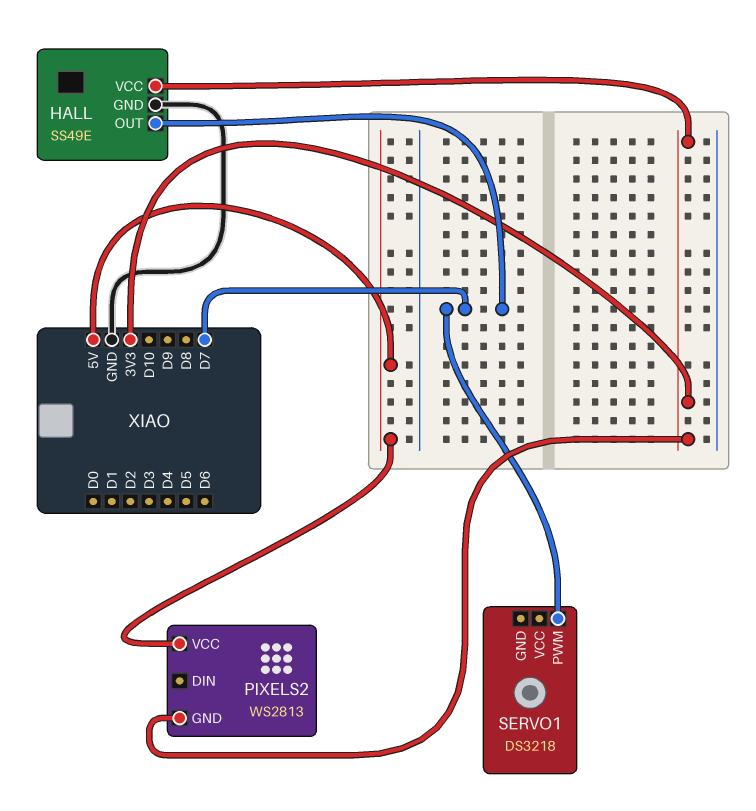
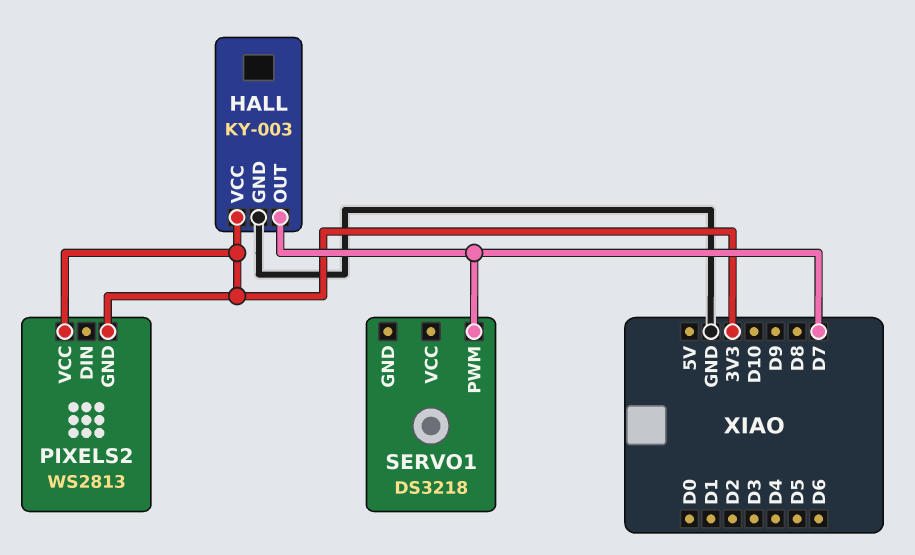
HALL: SS49E -> KY-003
PIXELS2 pin VCC: 5V -> 3V3

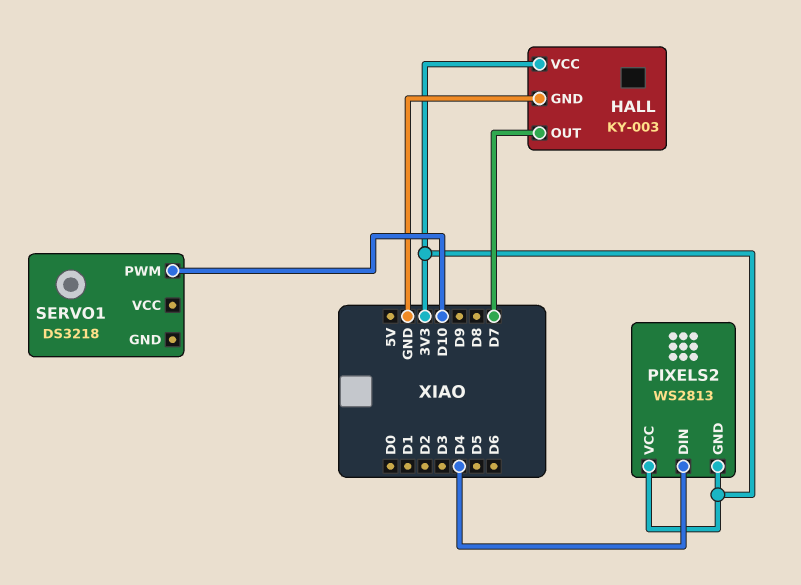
PIXELS2 pin DIN: none -> D4
SERVO1 pin PWM: D7 -> D10

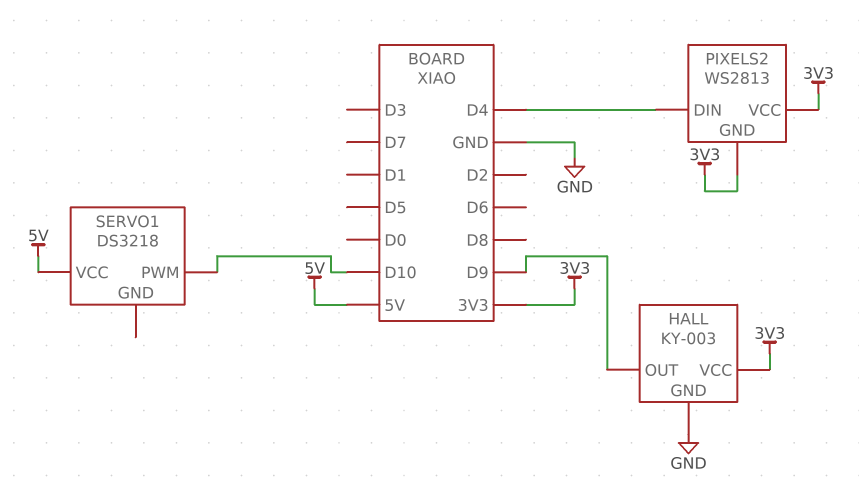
HALL pin OUT: D7 -> D9
SERVO1 pin VCC: none -> 5V

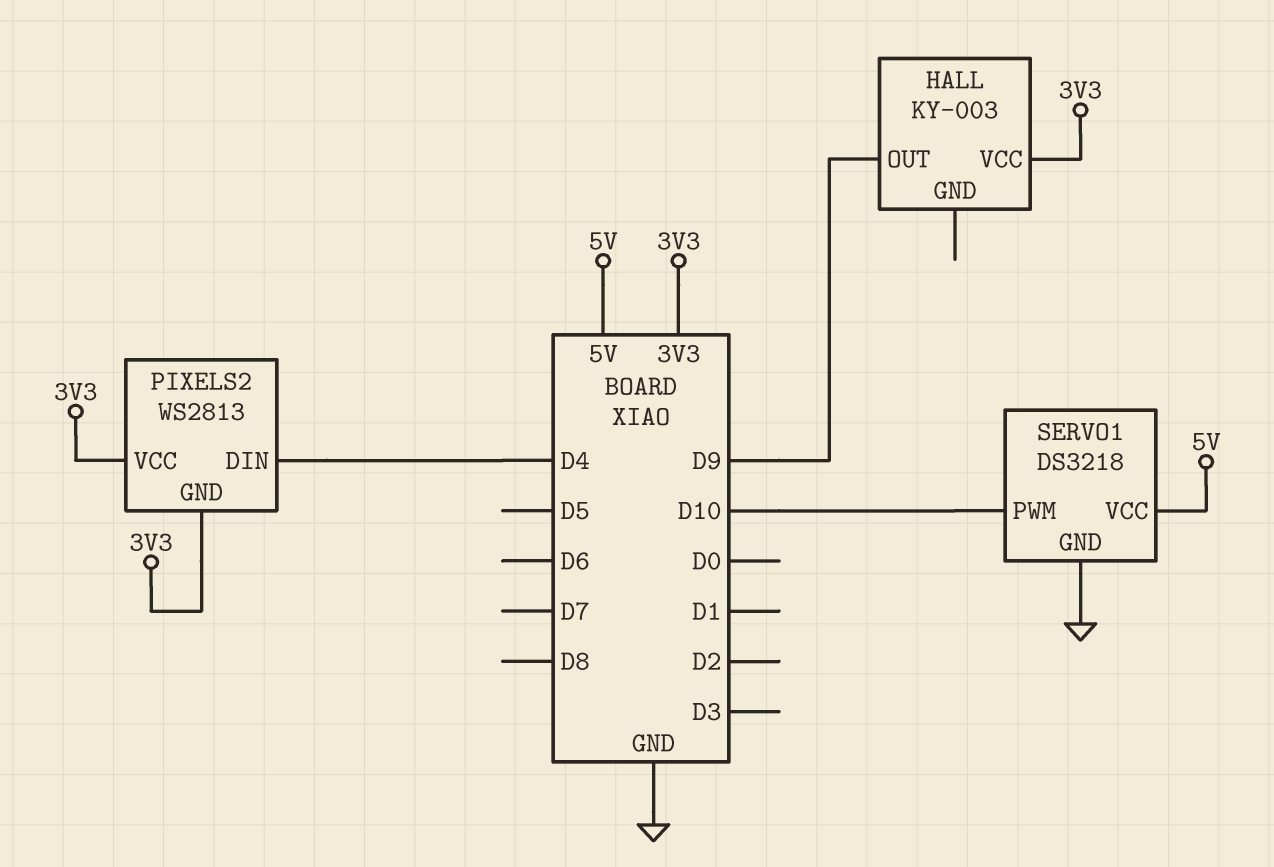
HALL pin GND: GND -> none
SERVO1 pin GND: none -> GND

